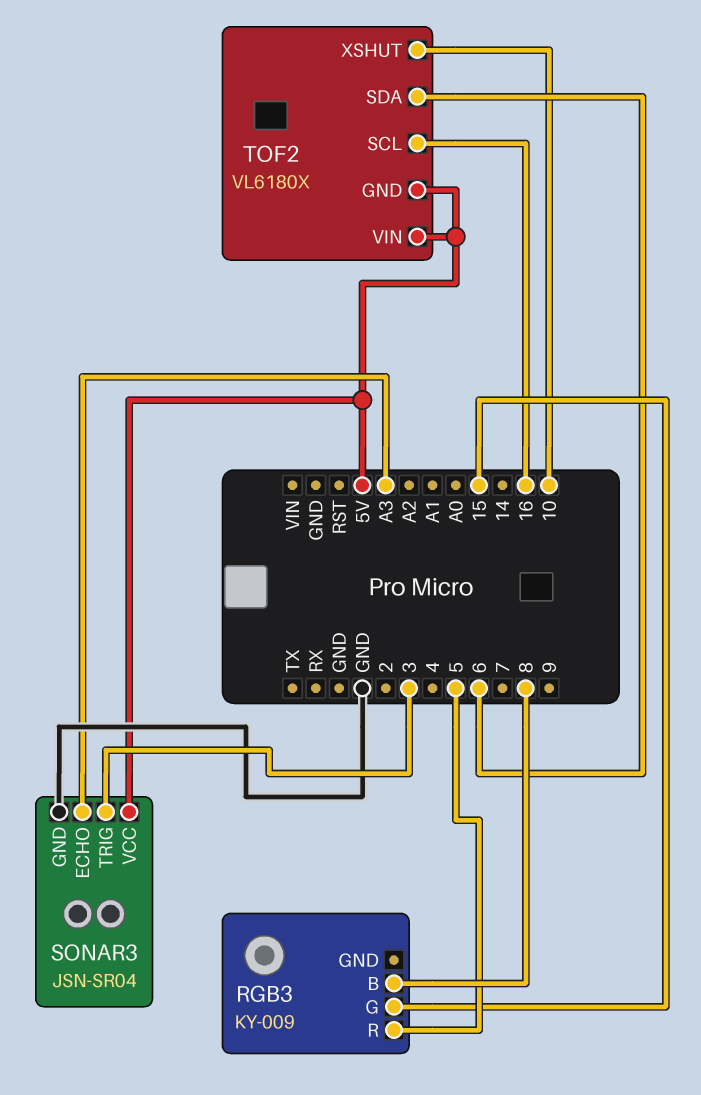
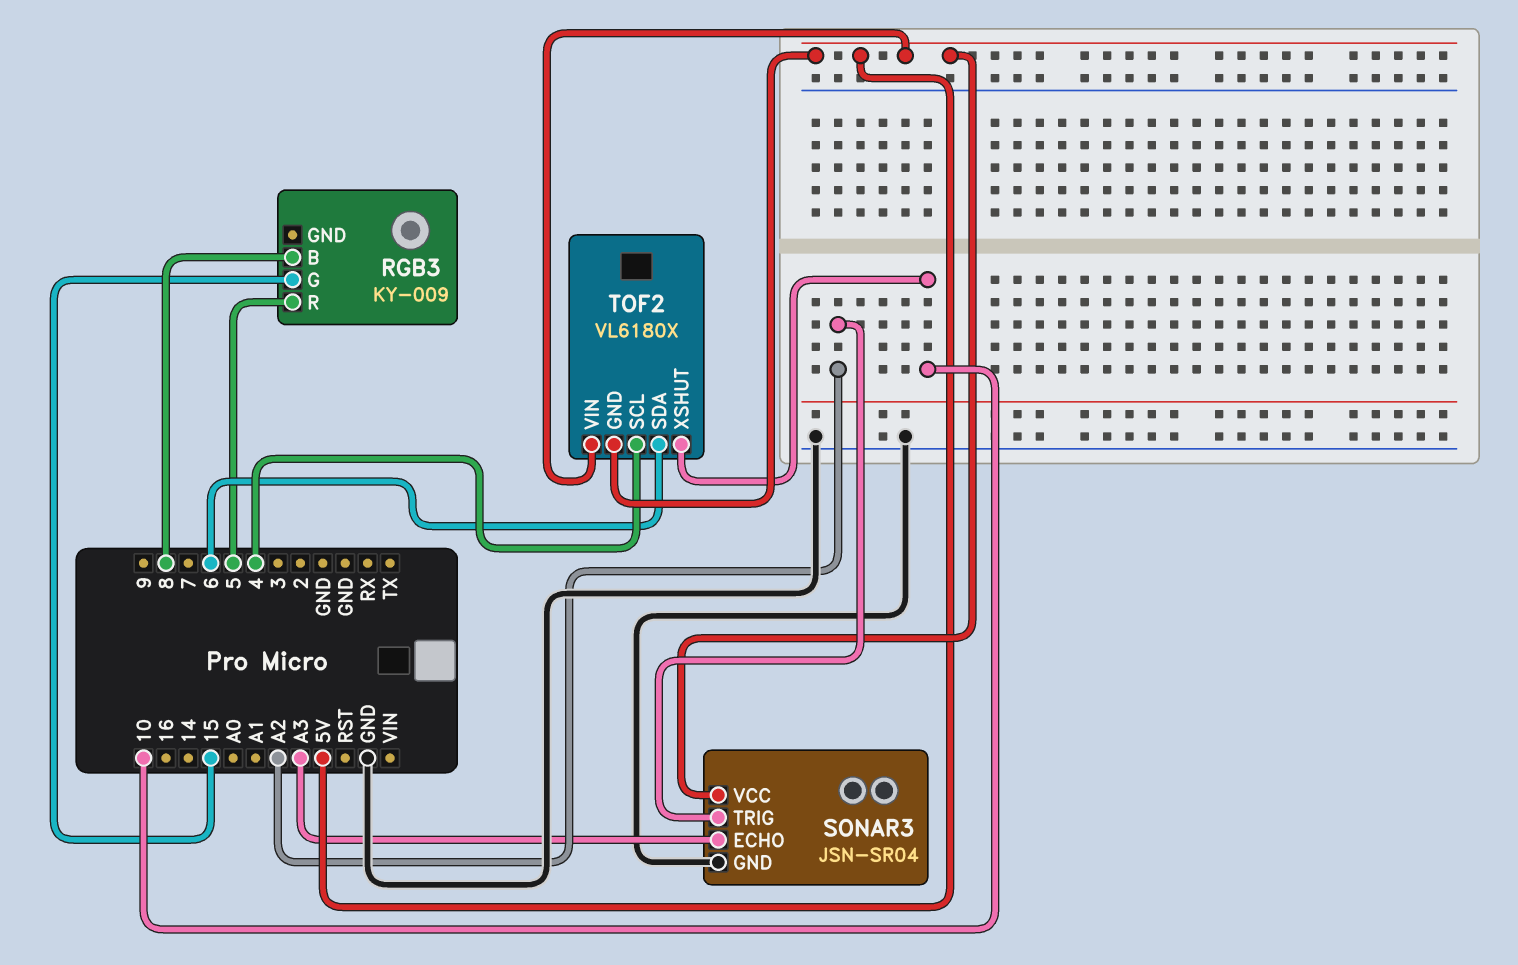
SONAR3 pin TRIG: 3 -> A2
TOF2 pin SCL: 16 -> 4

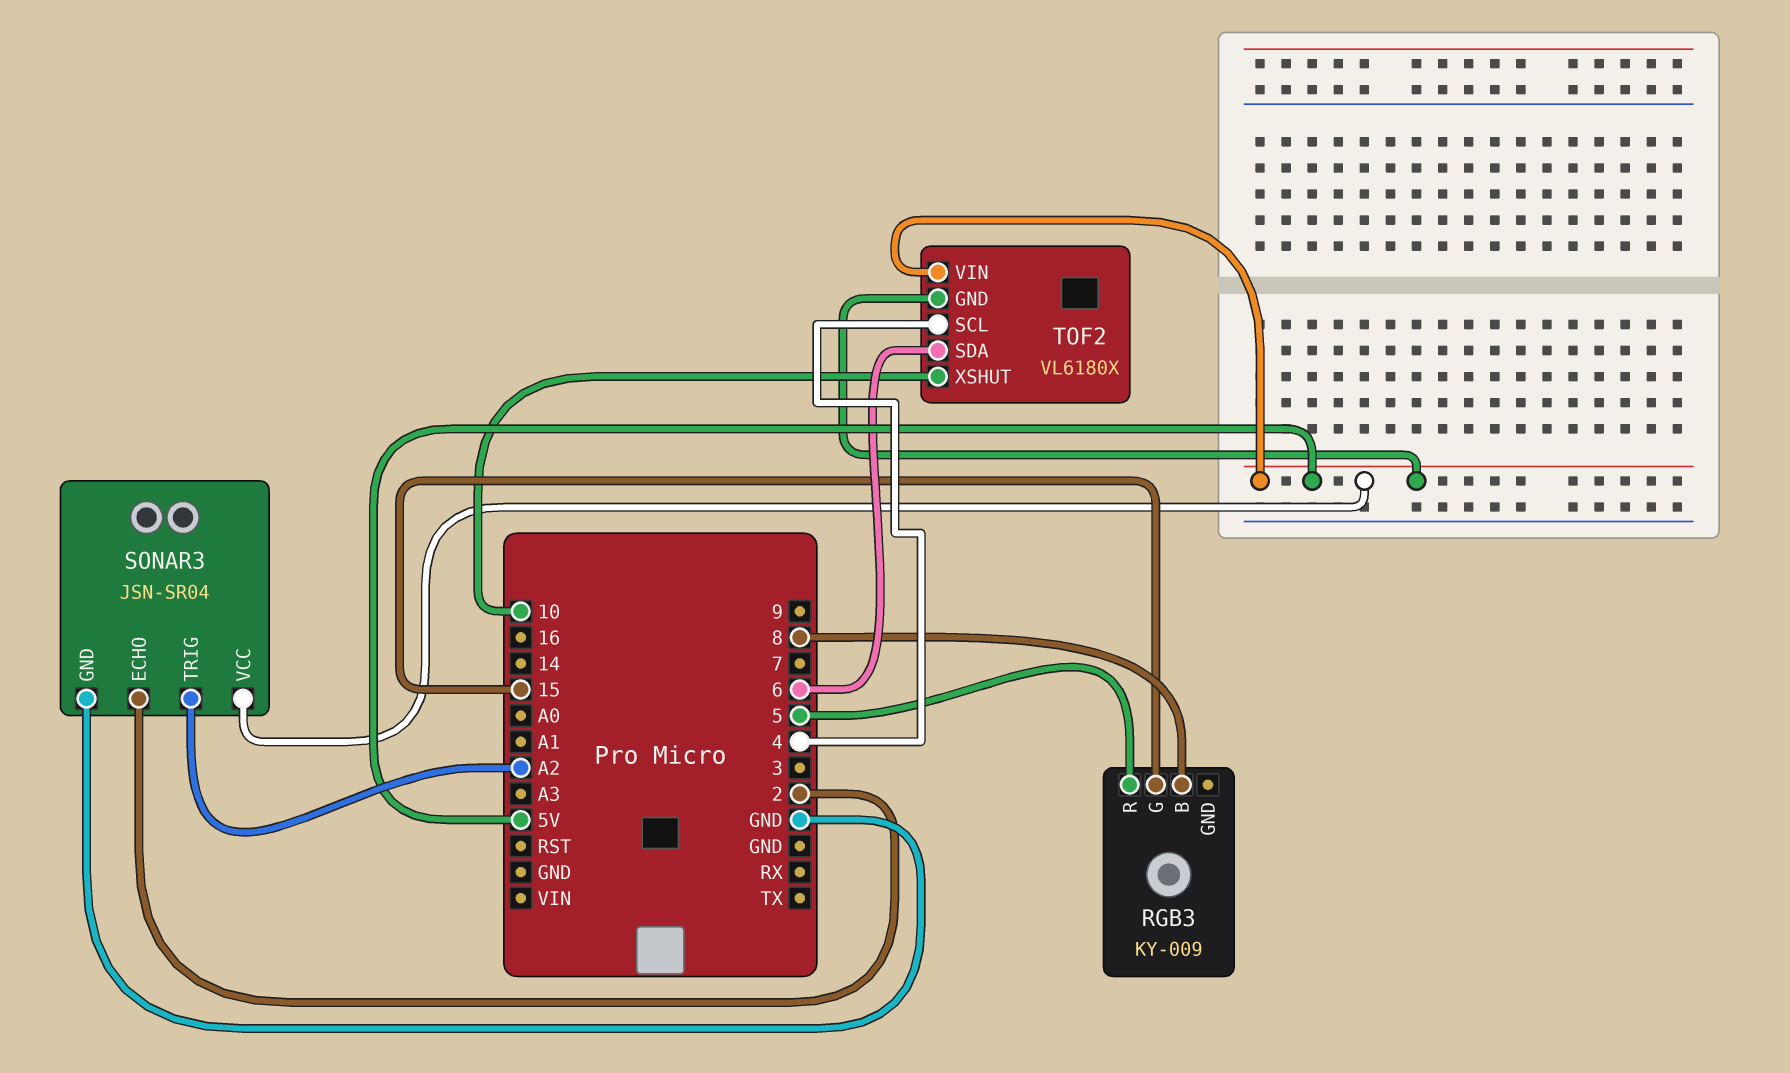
SONAR3 pin ECHO: A3 -> 2

